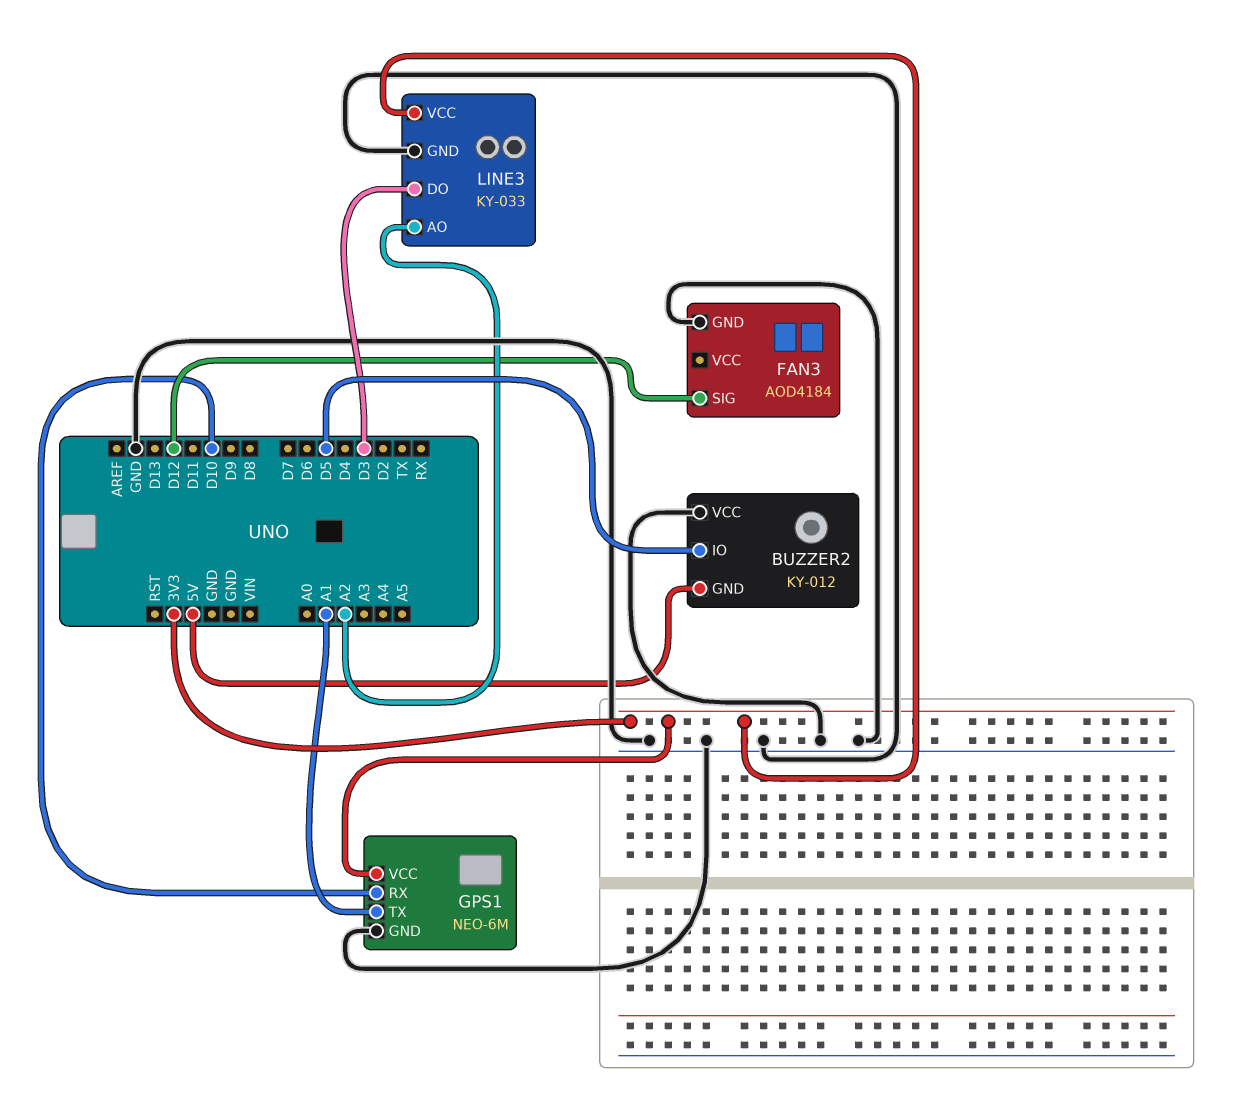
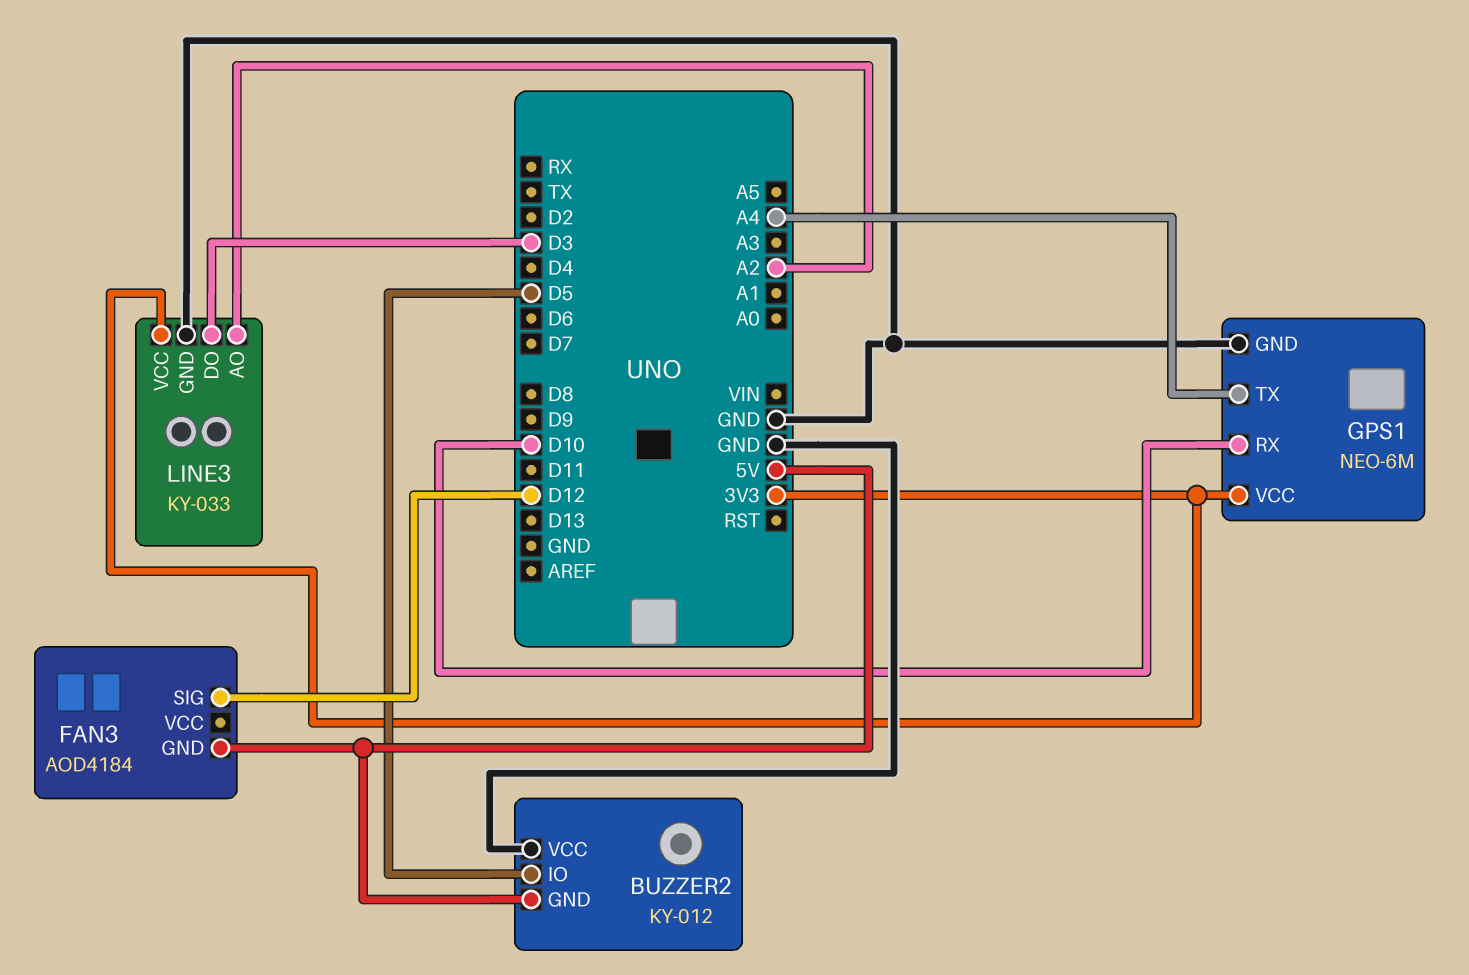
FAN3 pin GND: GND -> 5V
GPS1 pin TX: A1 -> A4

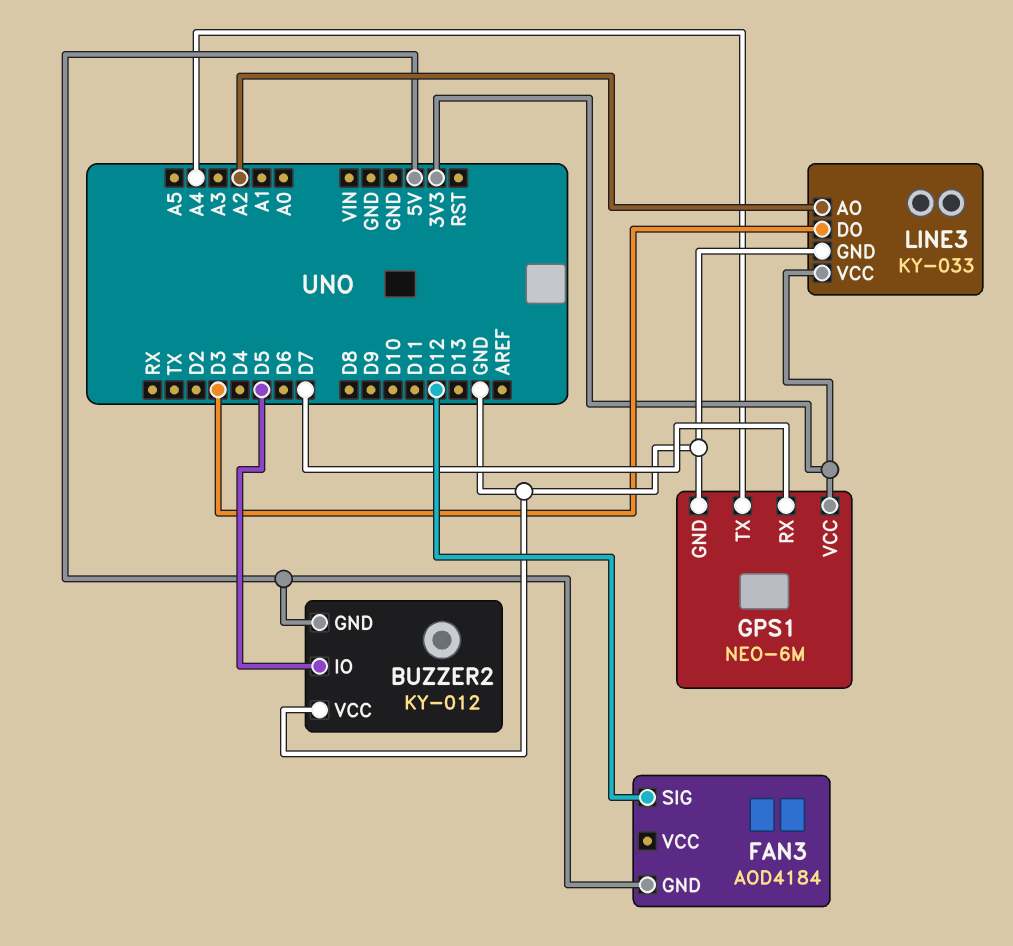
GPS1 pin RX: D10 -> D7

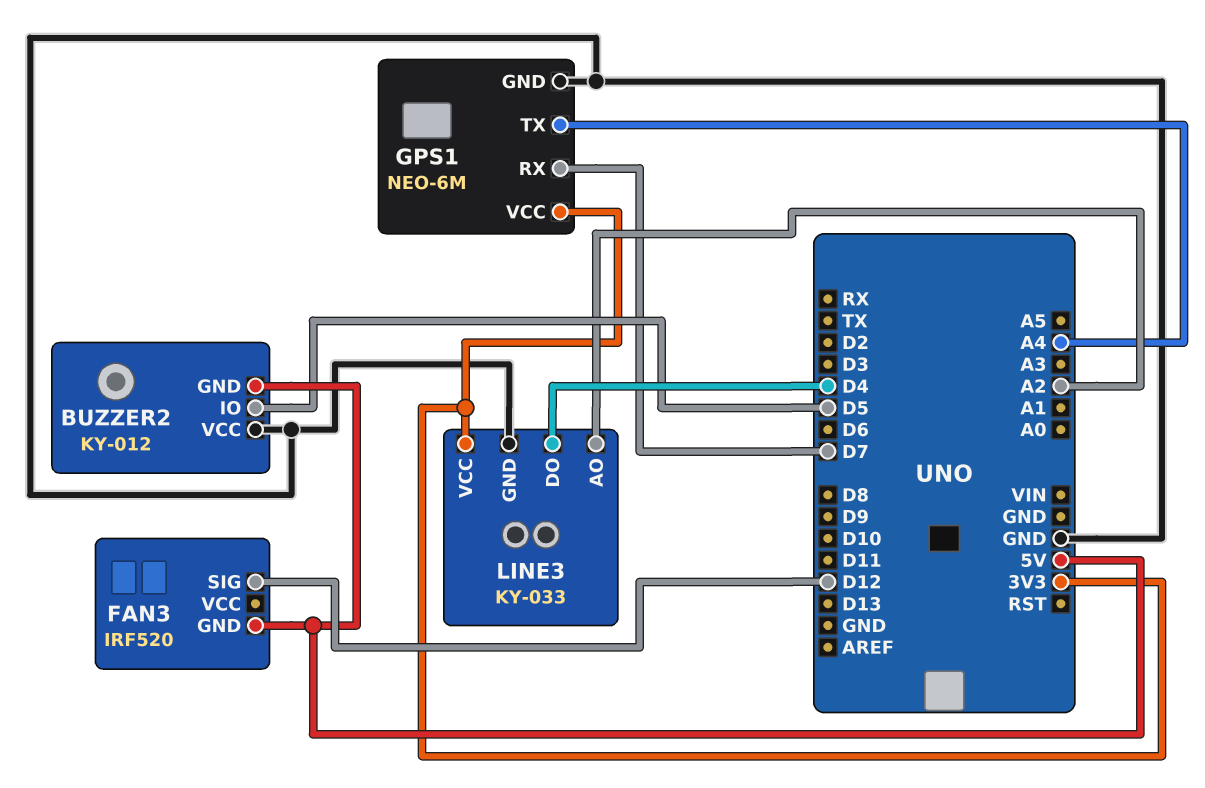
FAN3: AOD4184 -> IRF520
LINE3 pin DO: D3 -> D4

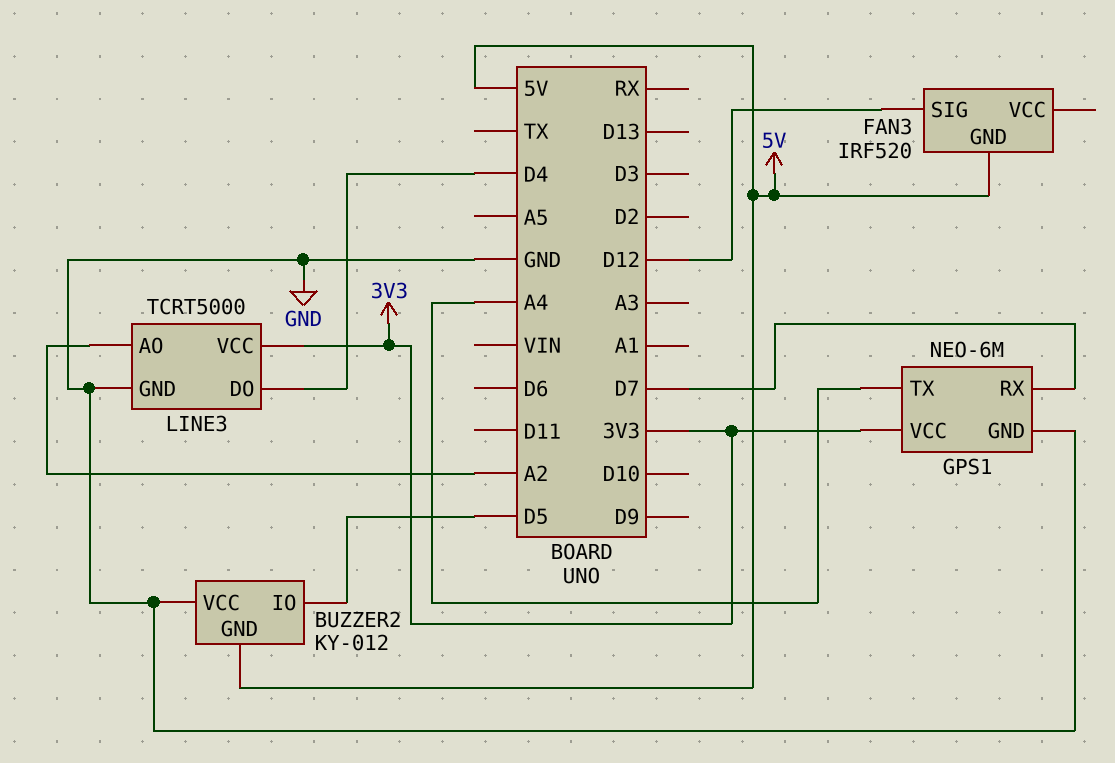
LINE3: KY-033 -> TCRT5000

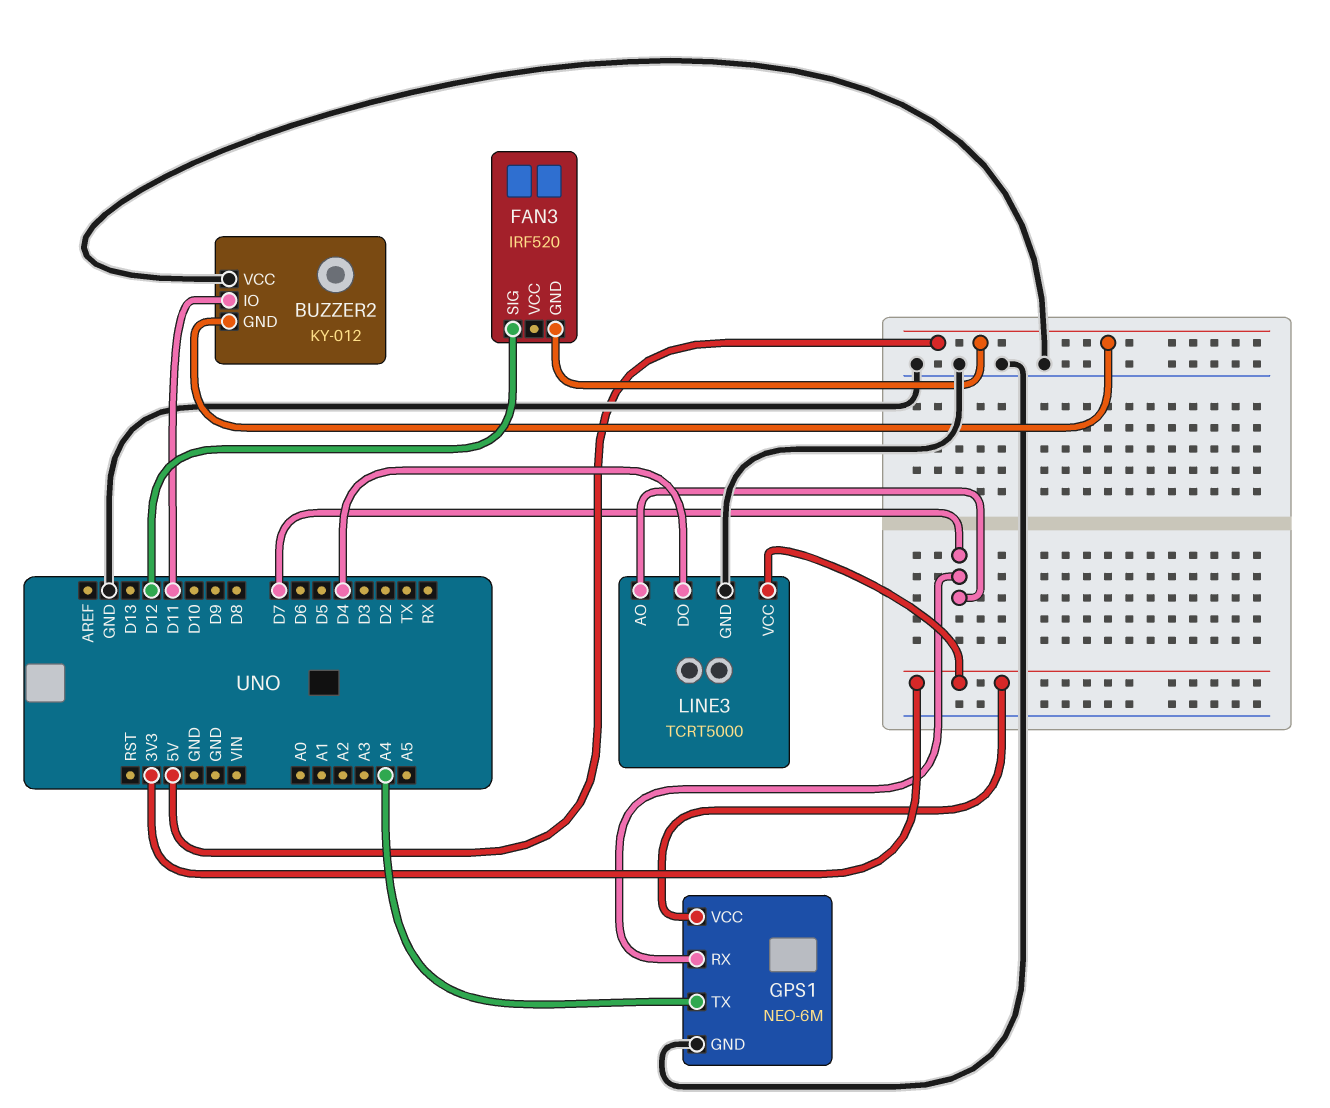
BUZZER2 pin IO: D5 -> D11
LINE3 pin AO: A2 -> D7

